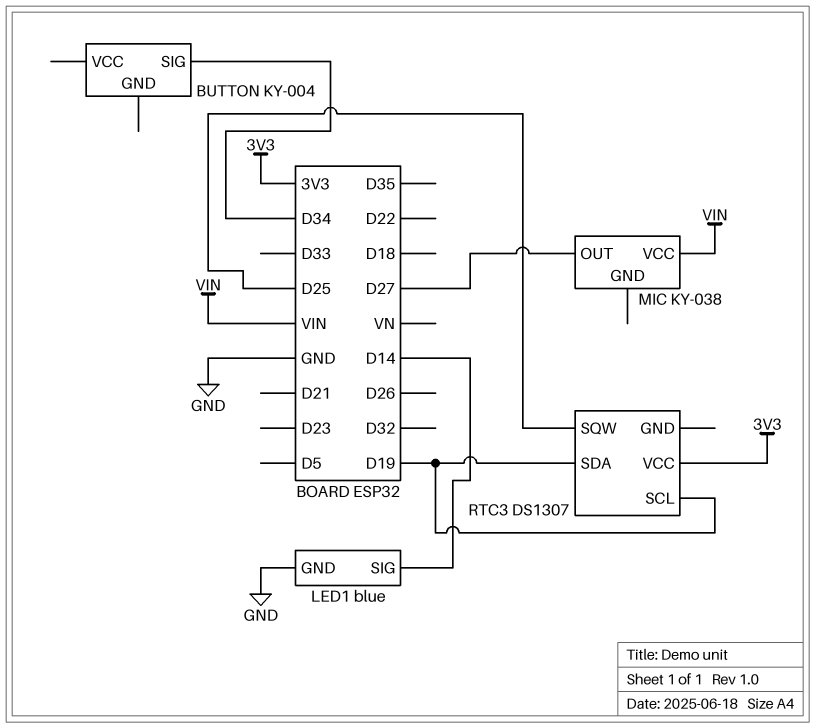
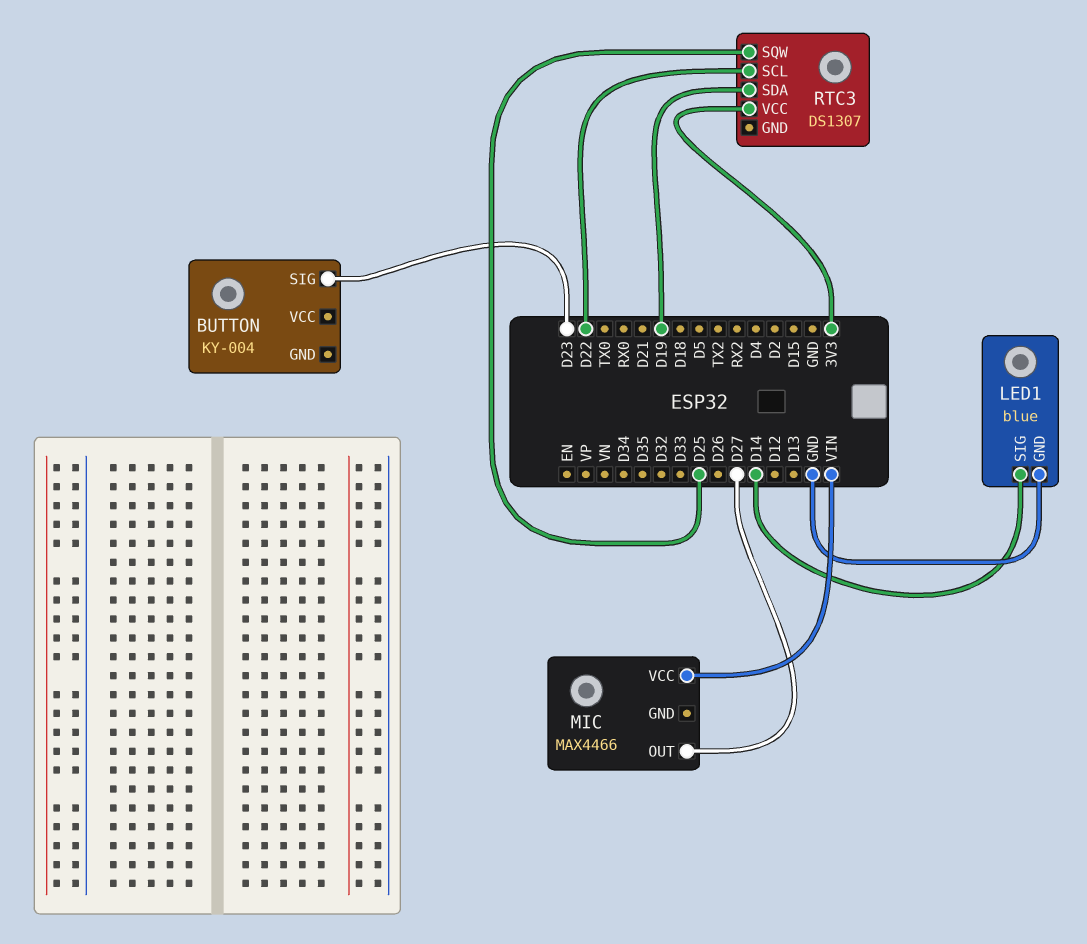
BUTTON pin SIG: D34 -> D23
MIC: KY-038 -> MAX4466
RTC3 pin SCL: D19 -> D22

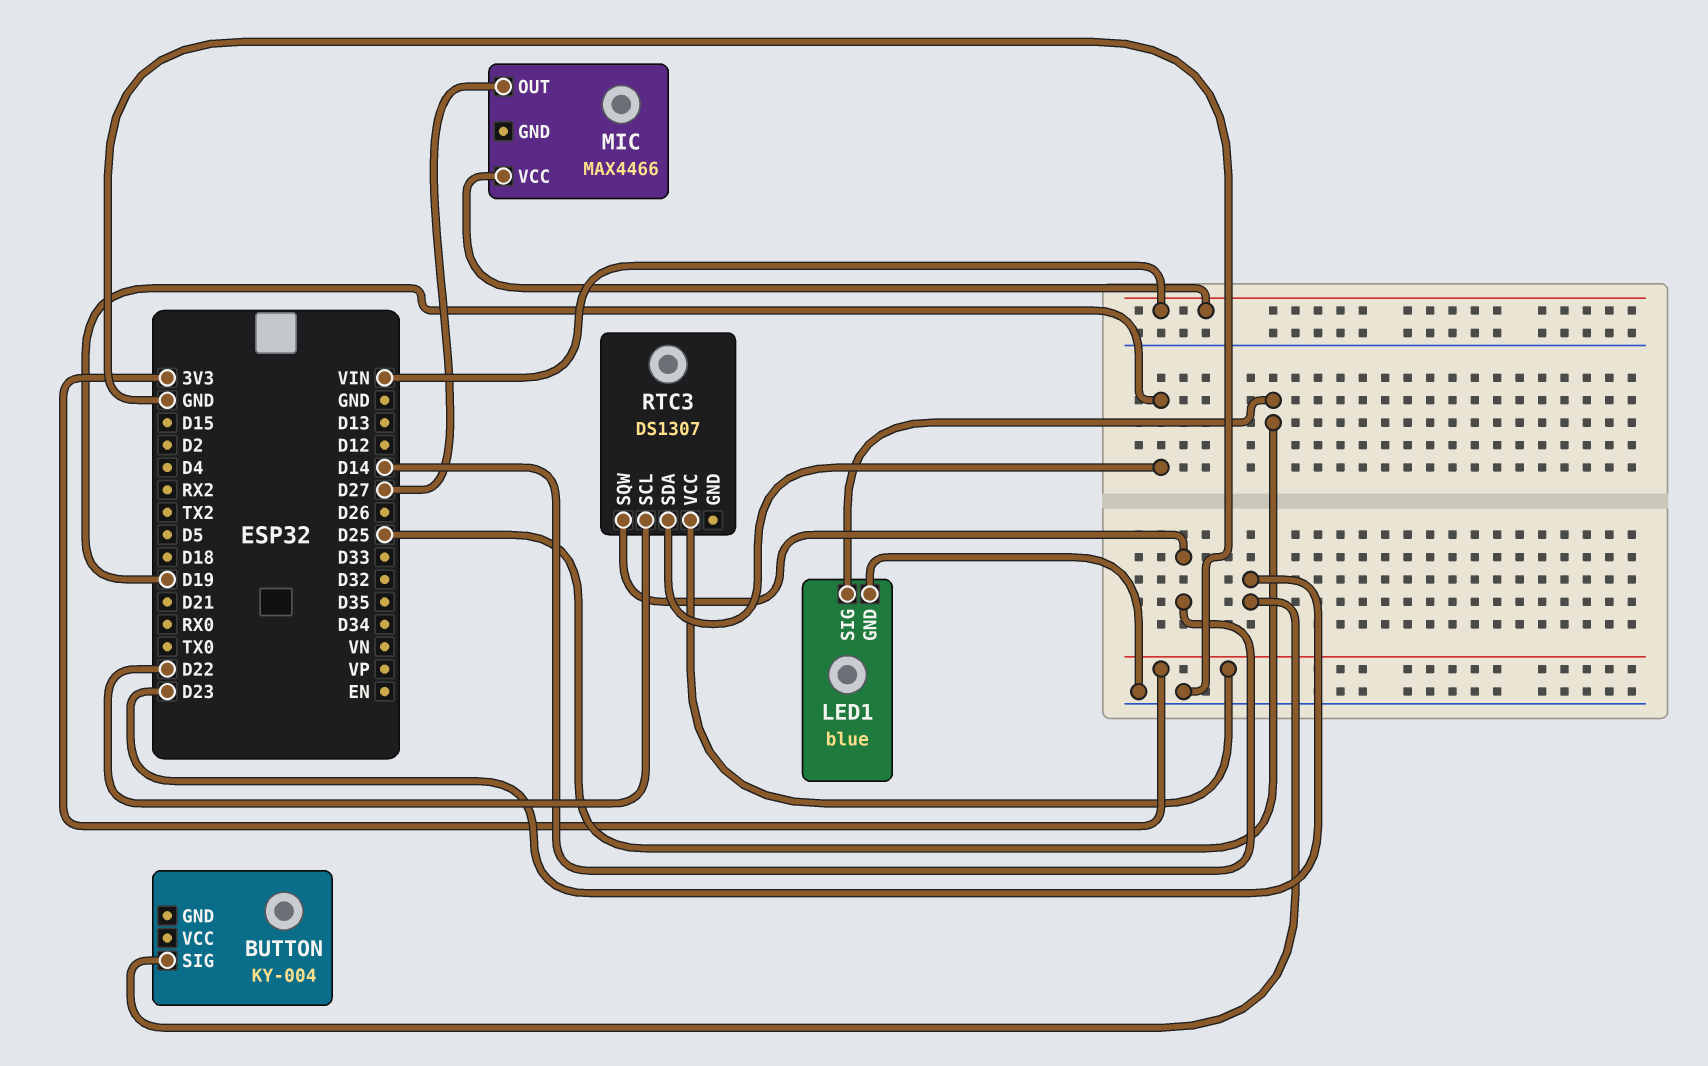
LED1 pin SIG: D14 -> D25
RTC3 pin SQW: D25 -> D14

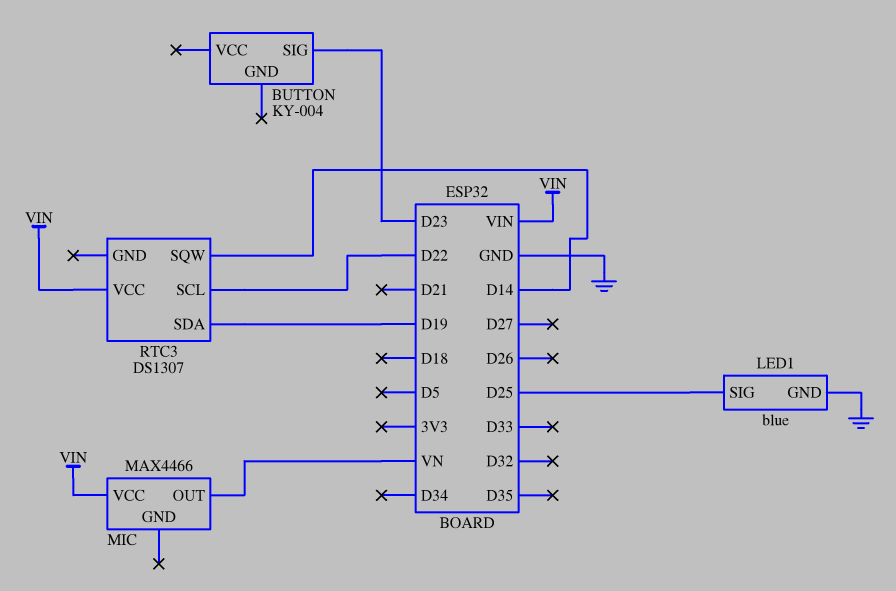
MIC pin OUT: D27 -> VN
RTC3 pin VCC: 3V3 -> VIN

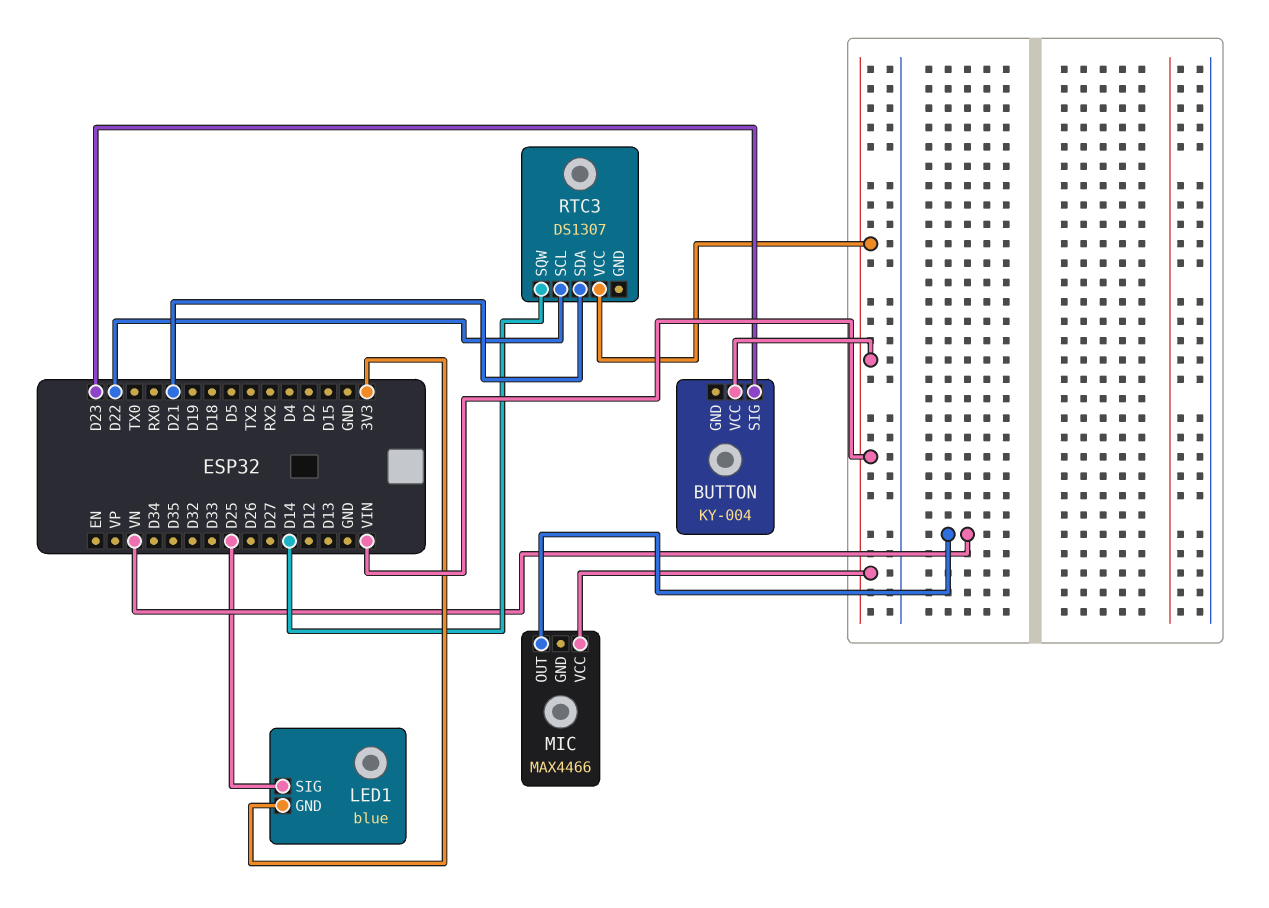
BUTTON pin VCC: none -> VIN
LED1 pin GND: GND -> 3V3
RTC3 pin SDA: D19 -> D21

